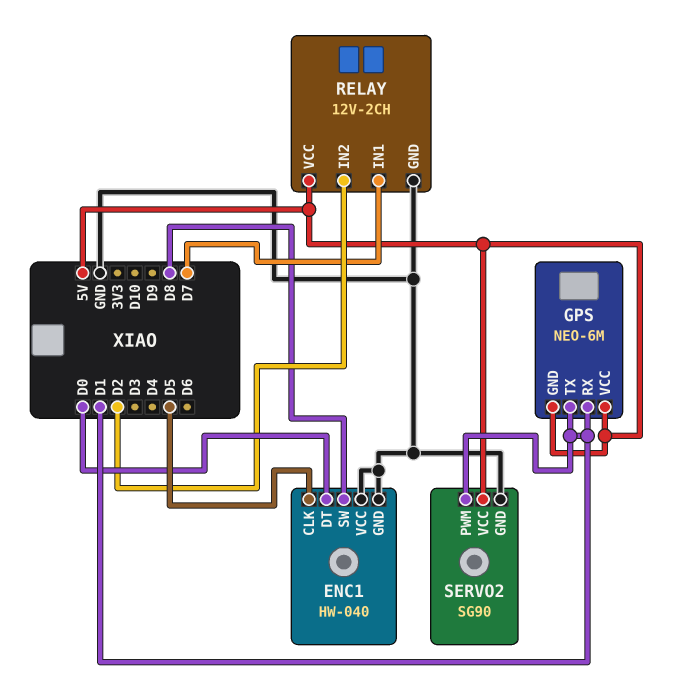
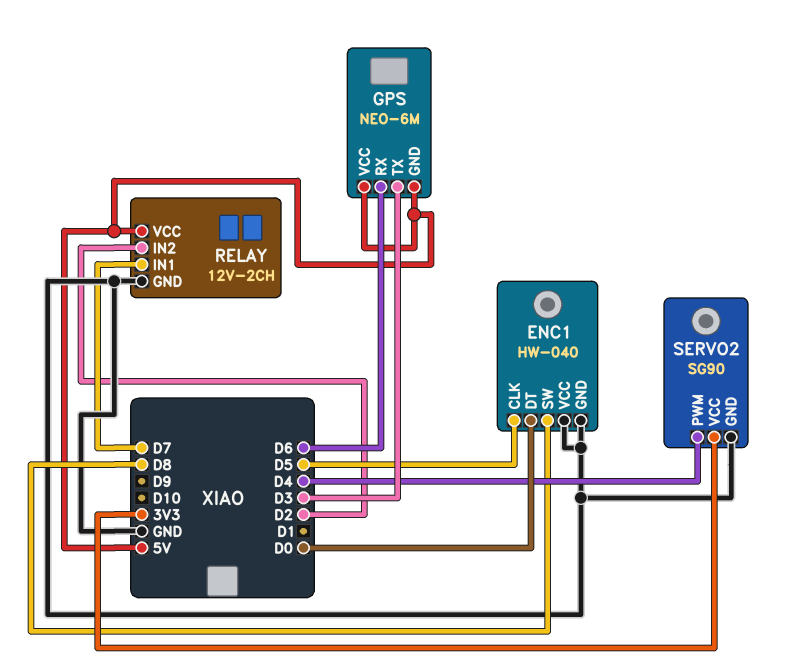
GPS pin RX: D1 -> D6
GPS pin TX: D1 -> D3
SERVO2 pin PWM: D1 -> D4
SERVO2 pin VCC: 5V -> 3V3

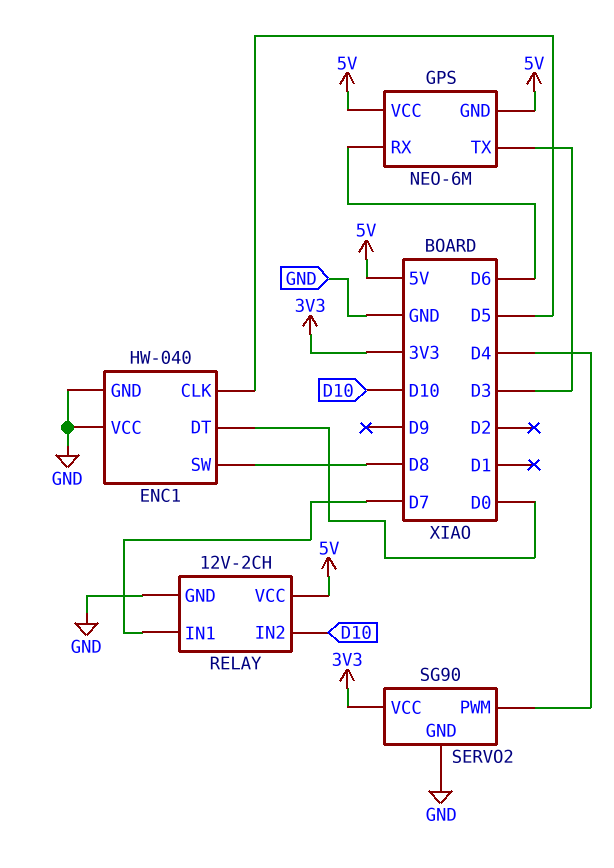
RELAY pin IN2: D2 -> D10

